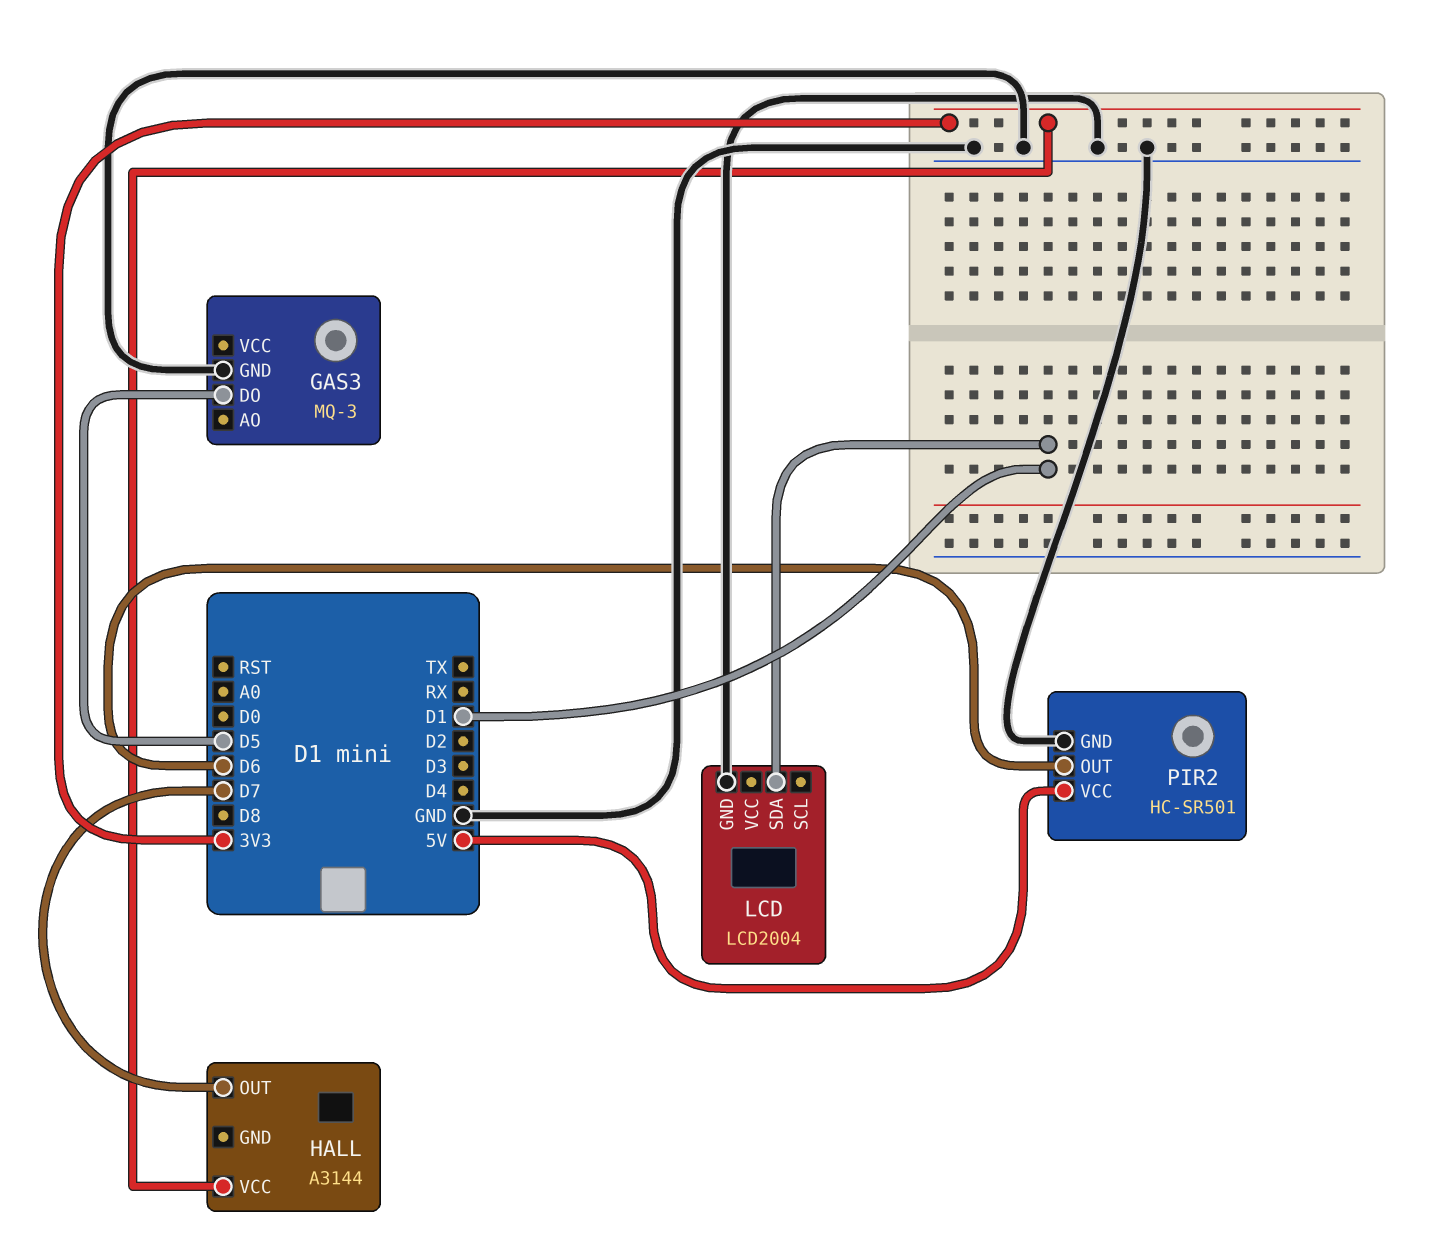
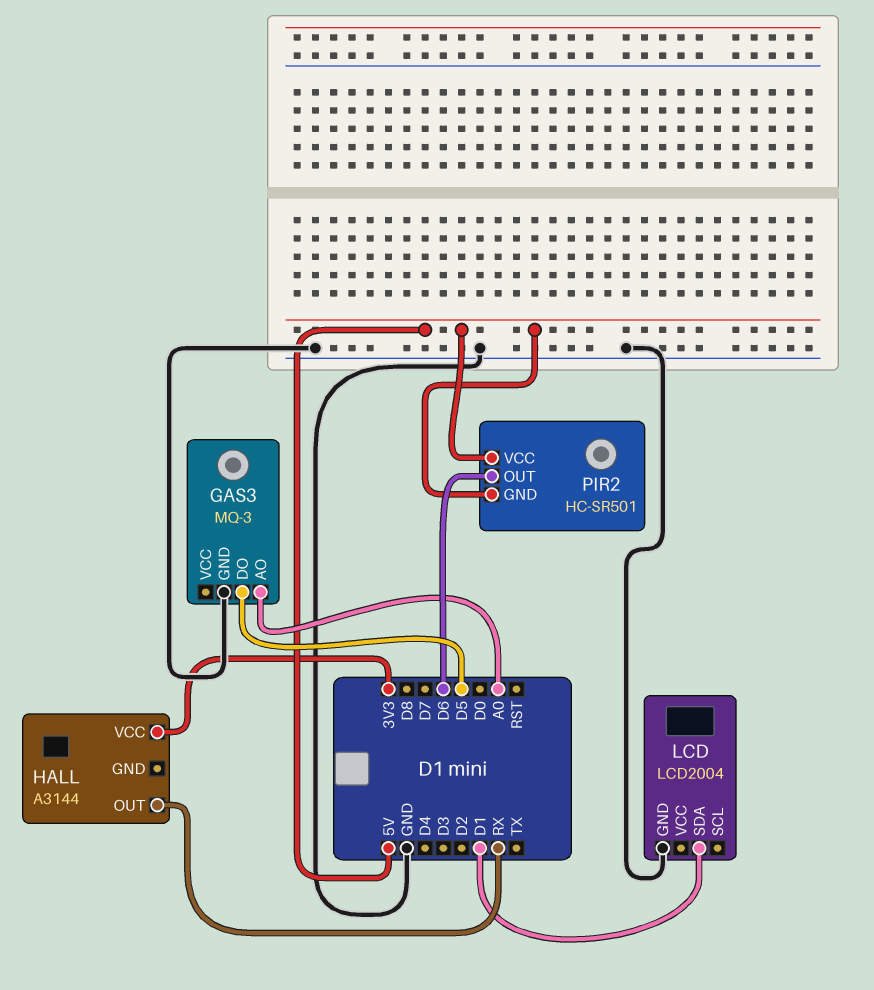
GAS3 pin AO: none -> A0
HALL pin OUT: D7 -> RX
PIR2 pin GND: GND -> 5V

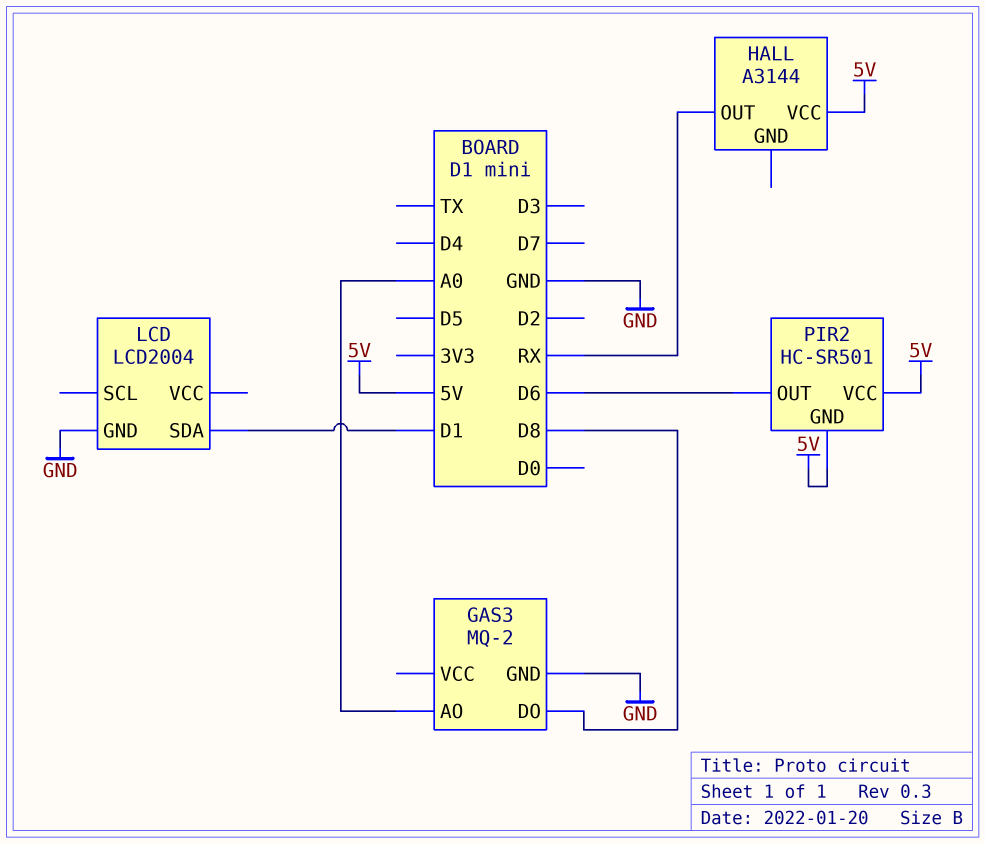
GAS3: MQ-3 -> MQ-2
GAS3 pin DO: D5 -> D8
HALL pin VCC: 3V3 -> 5V

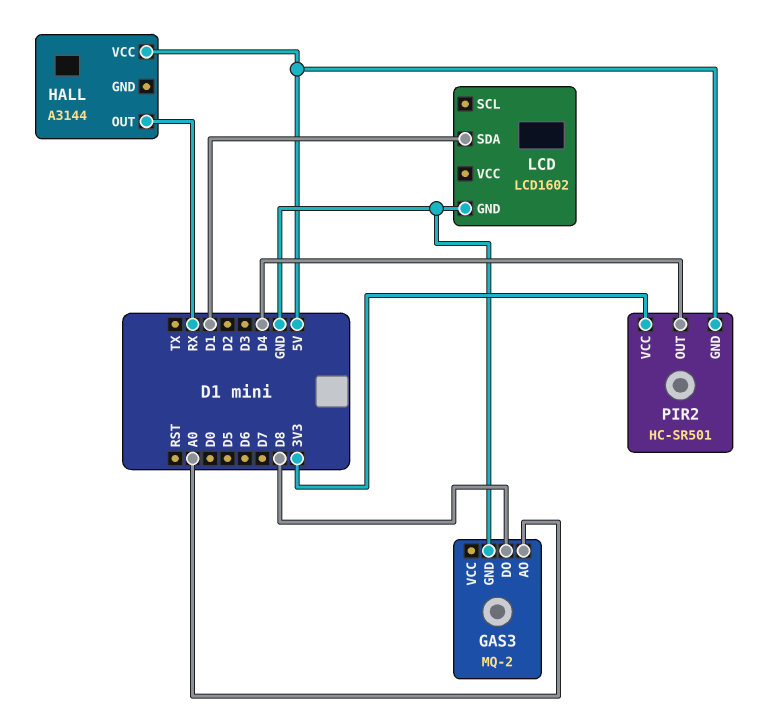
LCD: LCD2004 -> LCD1602
PIR2 pin OUT: D6 -> D4
PIR2 pin VCC: 5V -> 3V3

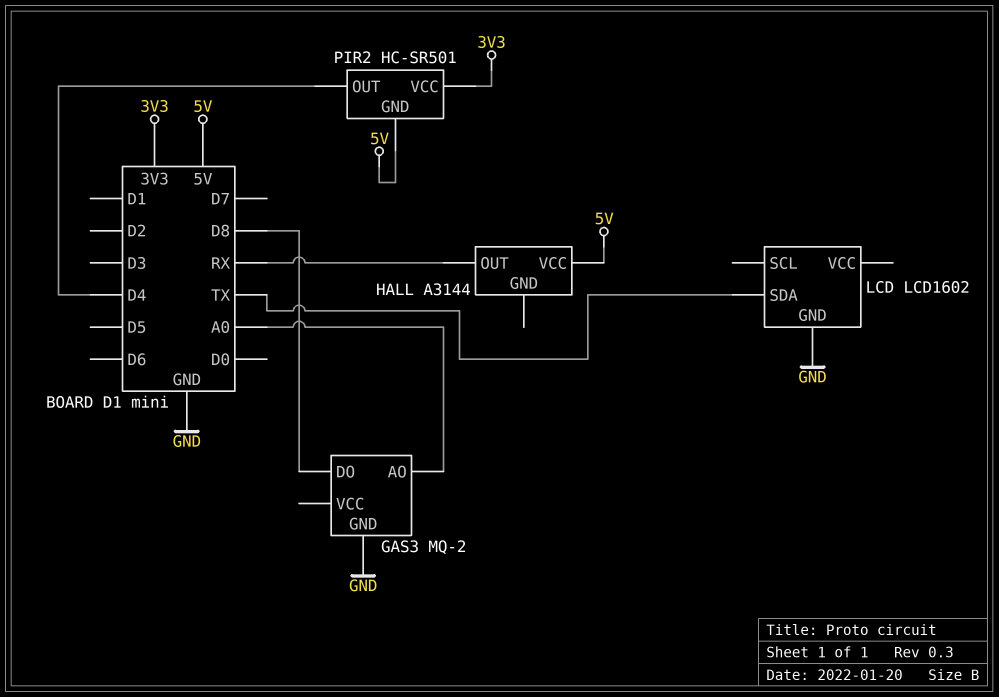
LCD pin SDA: D1 -> TX

